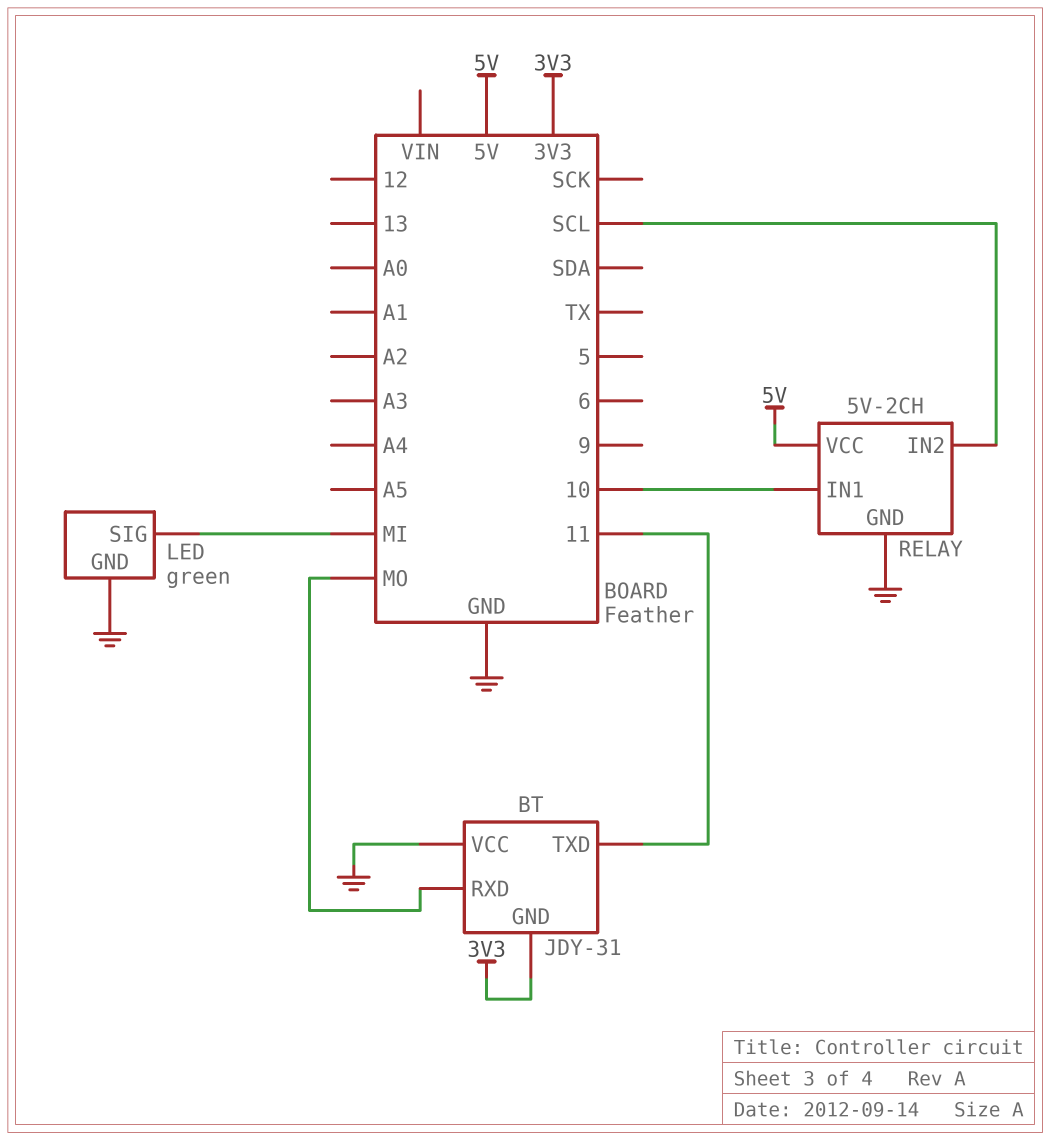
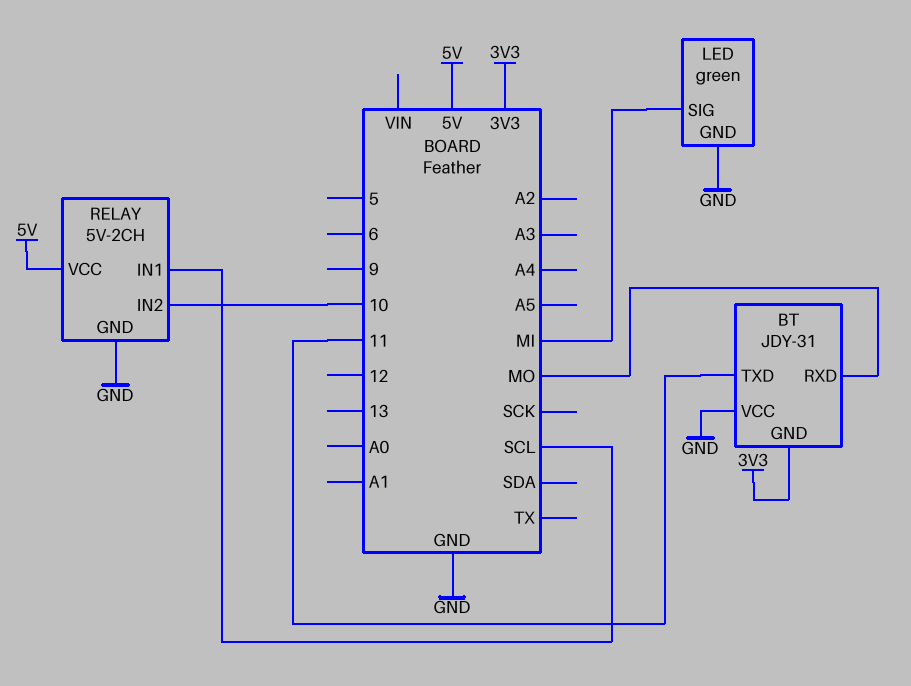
RELAY pin IN1: 10 -> SCL
RELAY pin IN2: SCL -> 10

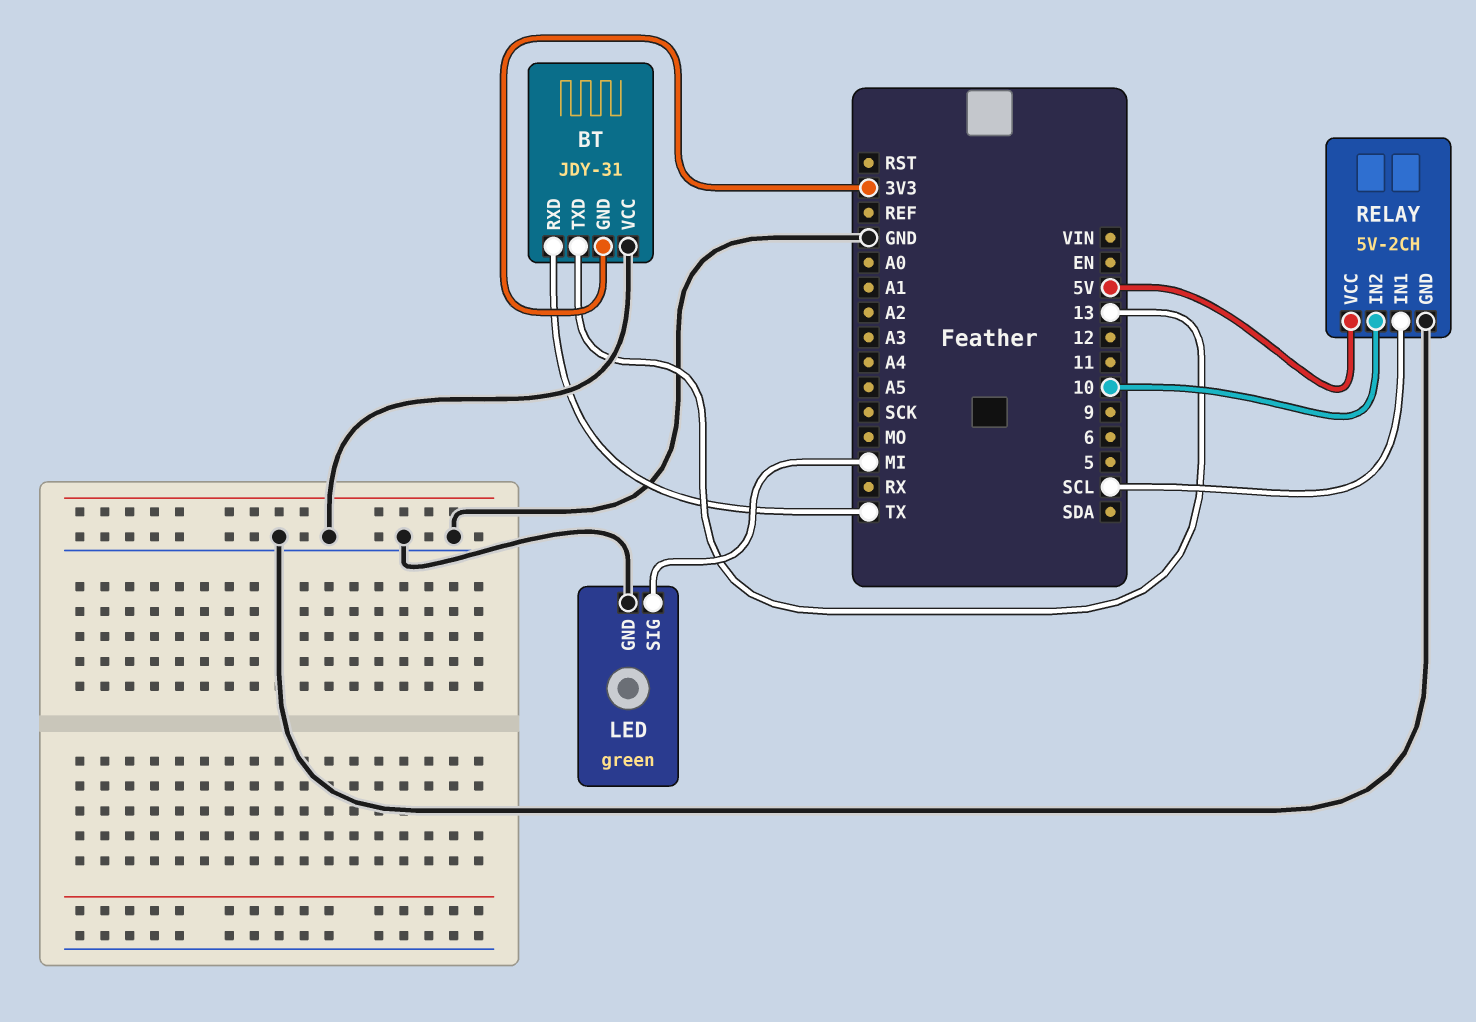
BT pin RXD: MO -> TX
BT pin TXD: 11 -> 13

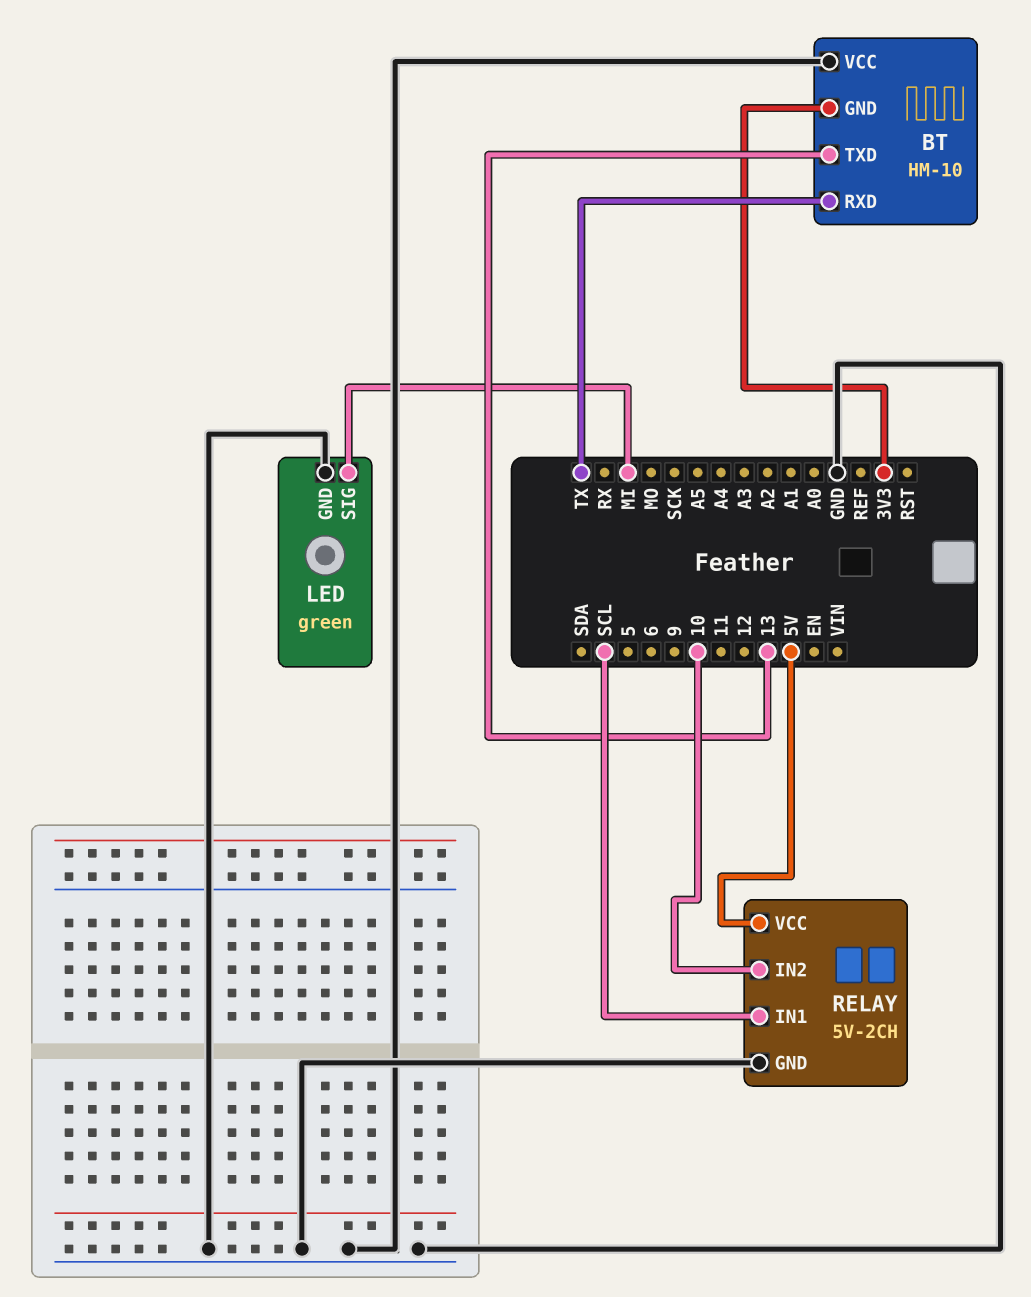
BT: JDY-31 -> HM-10

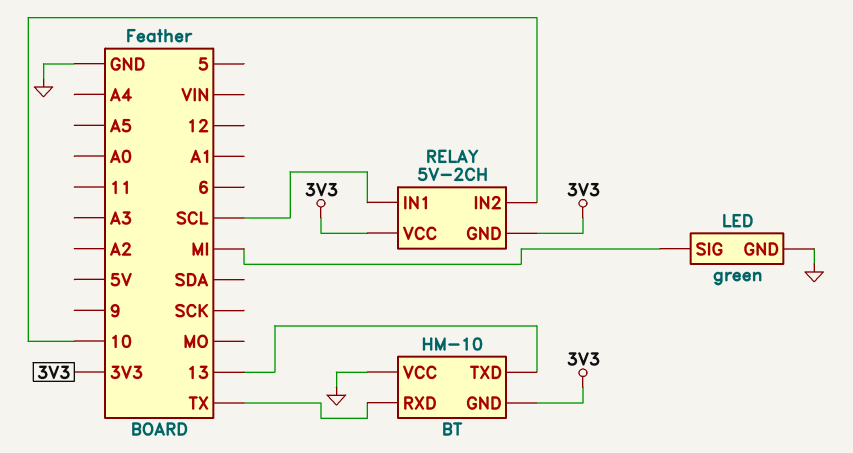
RELAY pin GND: GND -> 3V3
RELAY pin VCC: 5V -> 3V3

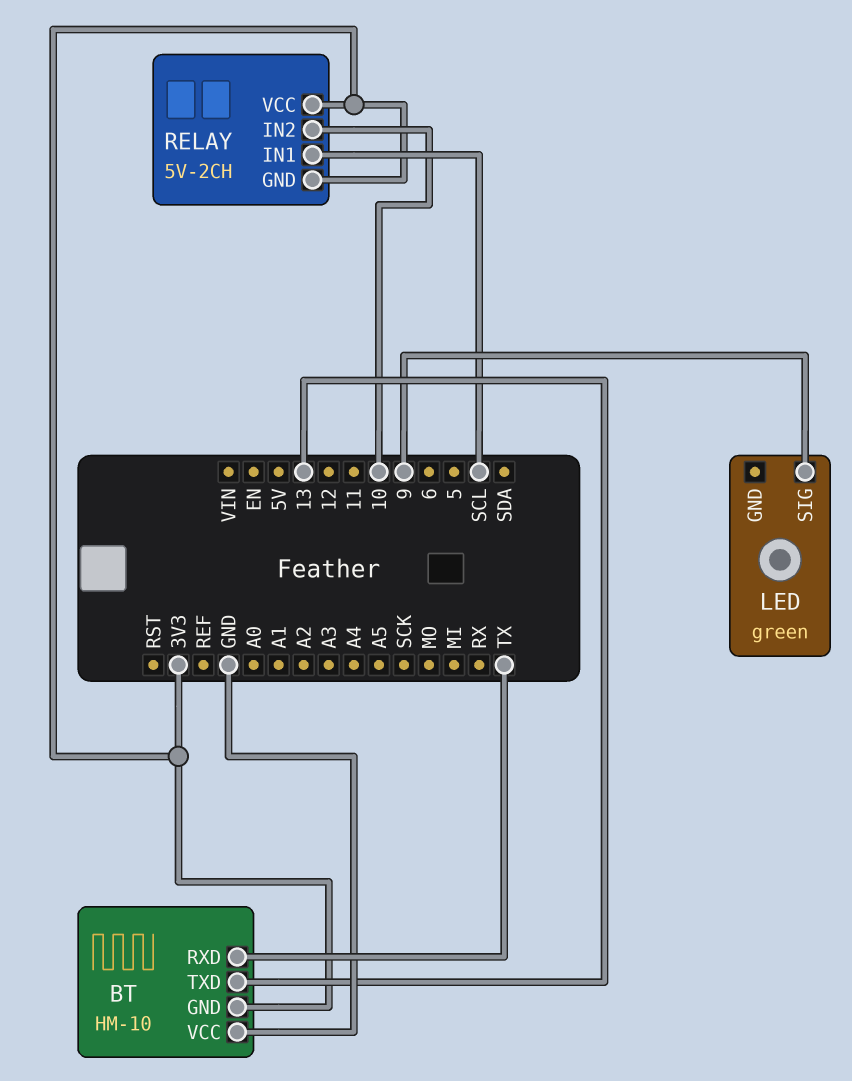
LED pin GND: GND -> none
LED pin SIG: MI -> 9

